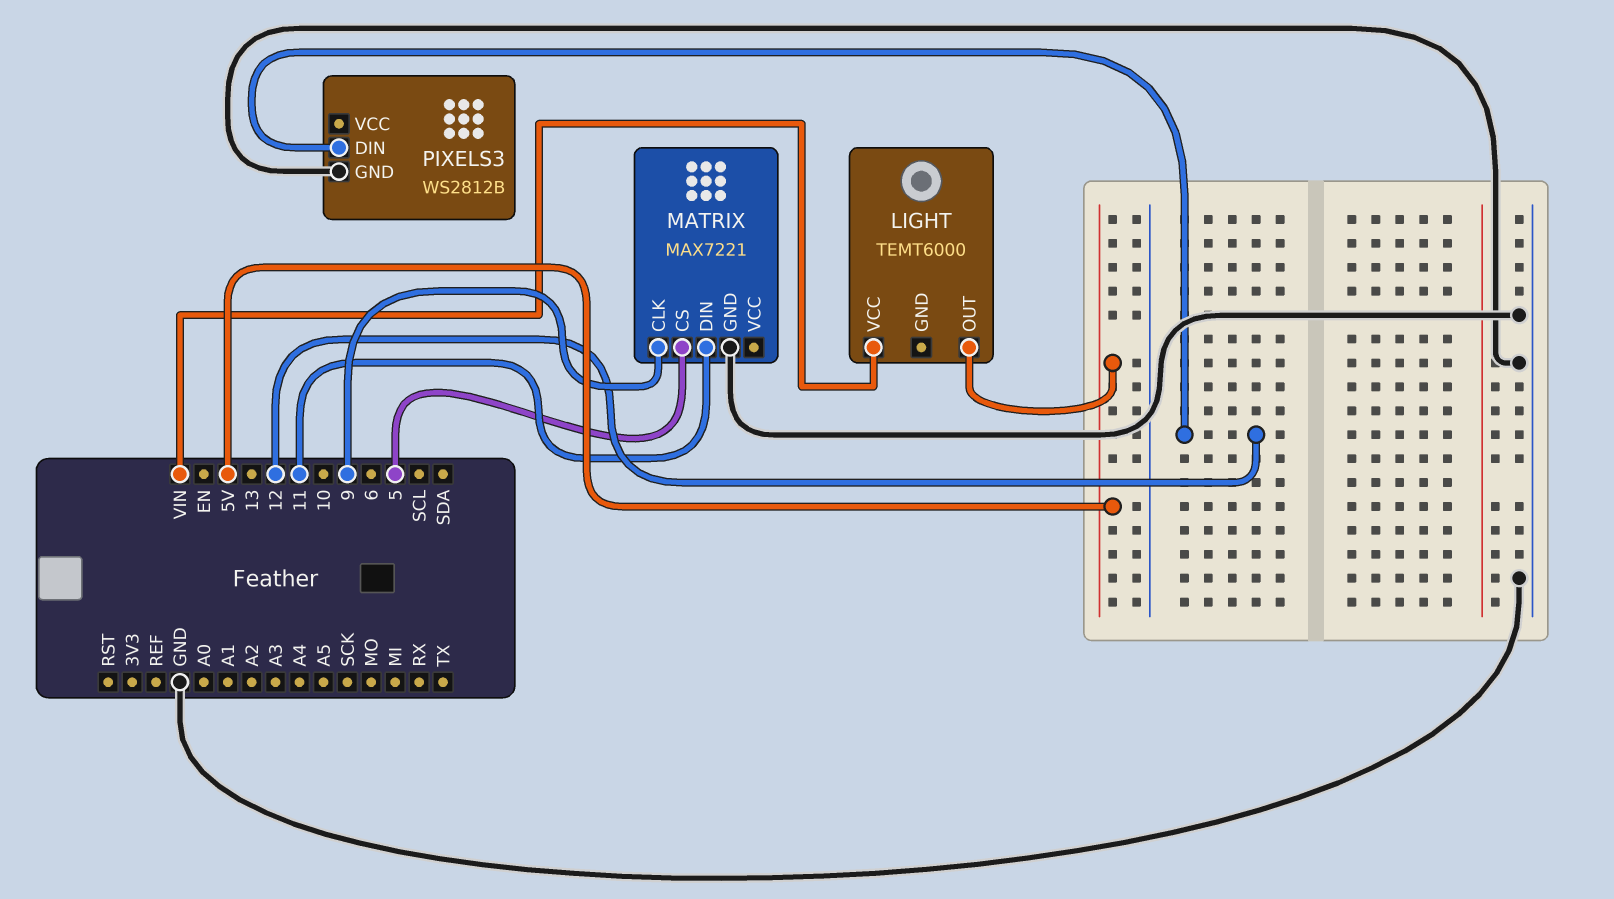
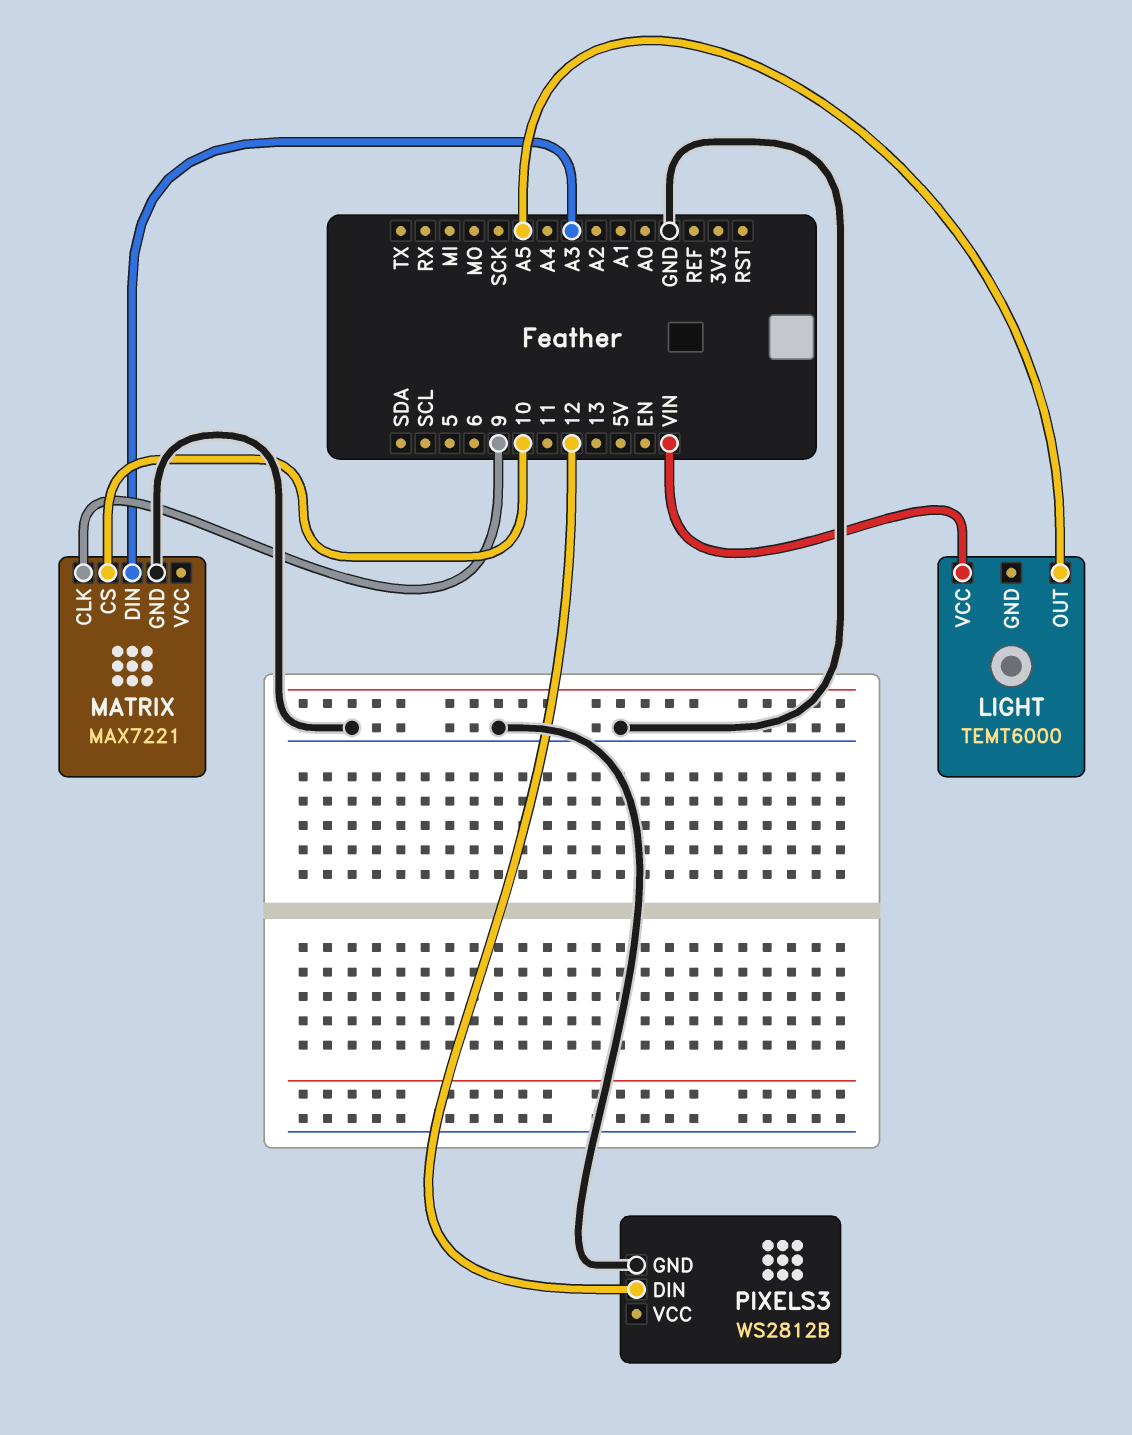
LIGHT pin OUT: 5V -> A5
MATRIX pin CS: 5 -> 10
MATRIX pin DIN: 11 -> A3

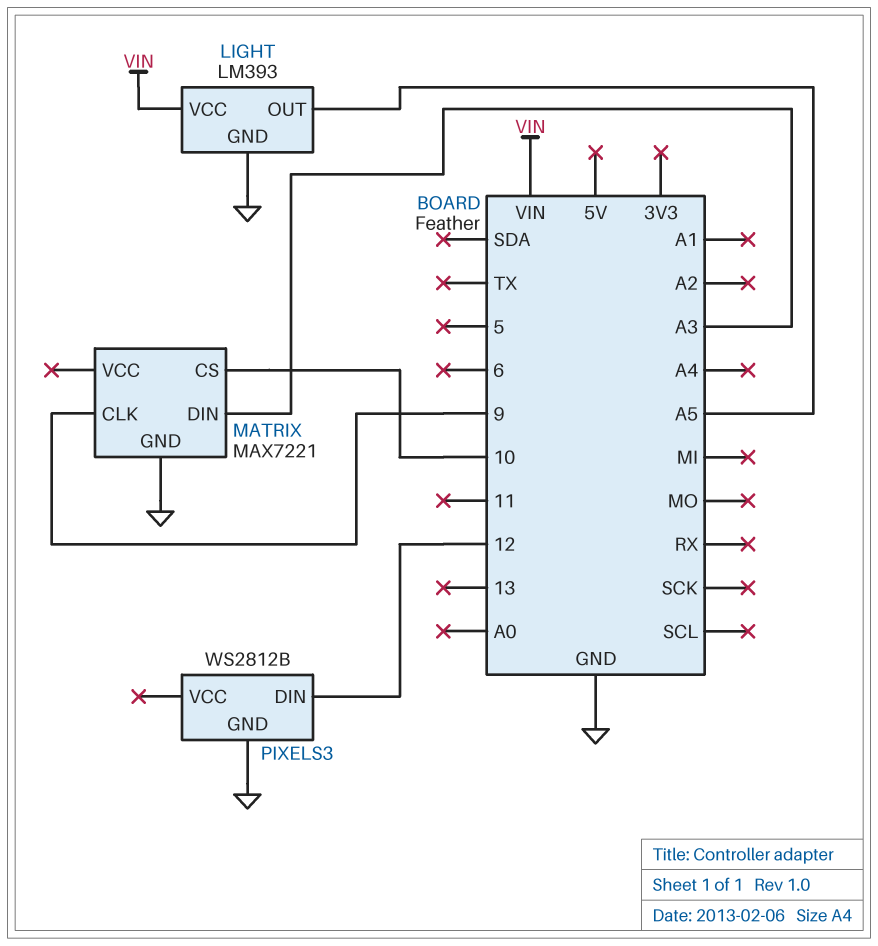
LIGHT: TEMT6000 -> LM393
LIGHT pin GND: none -> GND

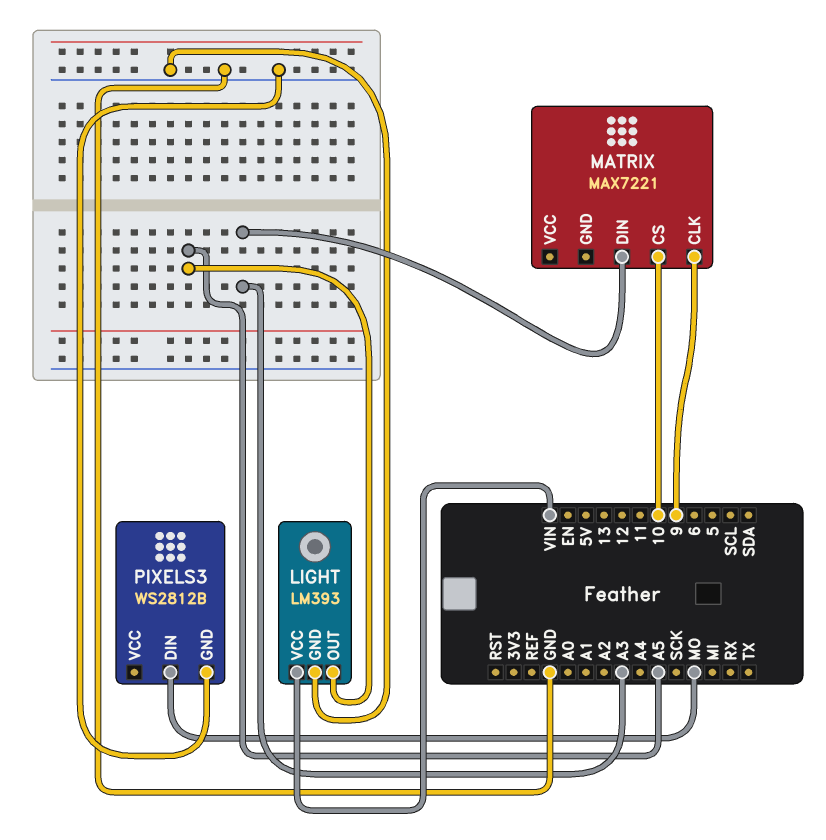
MATRIX pin GND: GND -> none
PIXELS3 pin DIN: 12 -> MO

